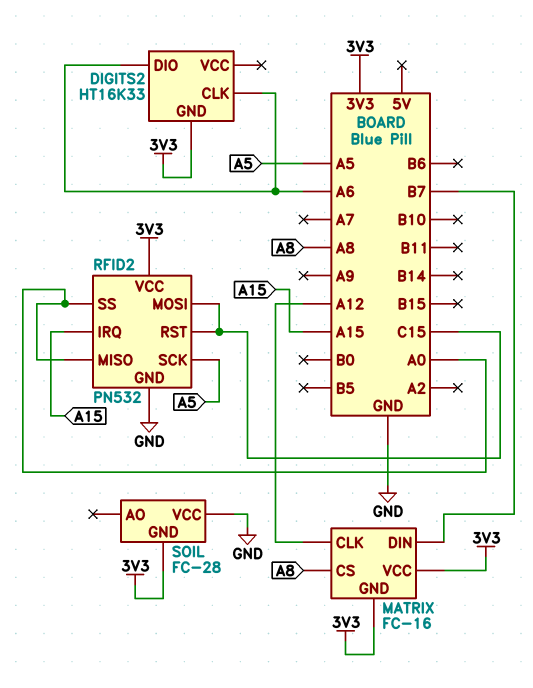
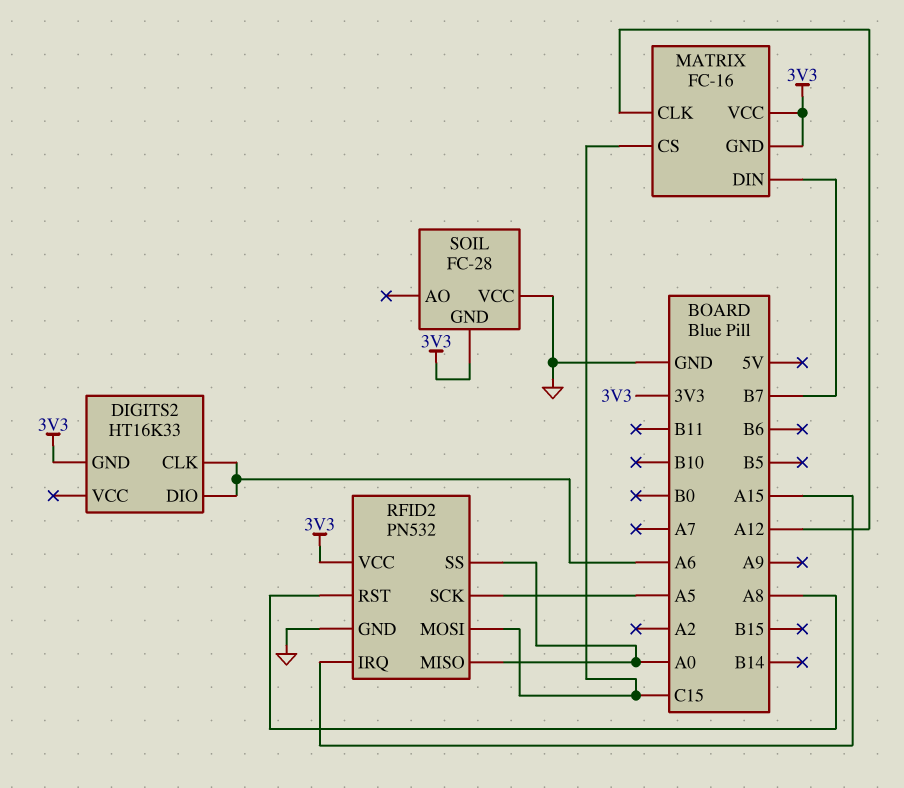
MATRIX pin CS: A8 -> C15
RFID2 pin RST: C15 -> A8

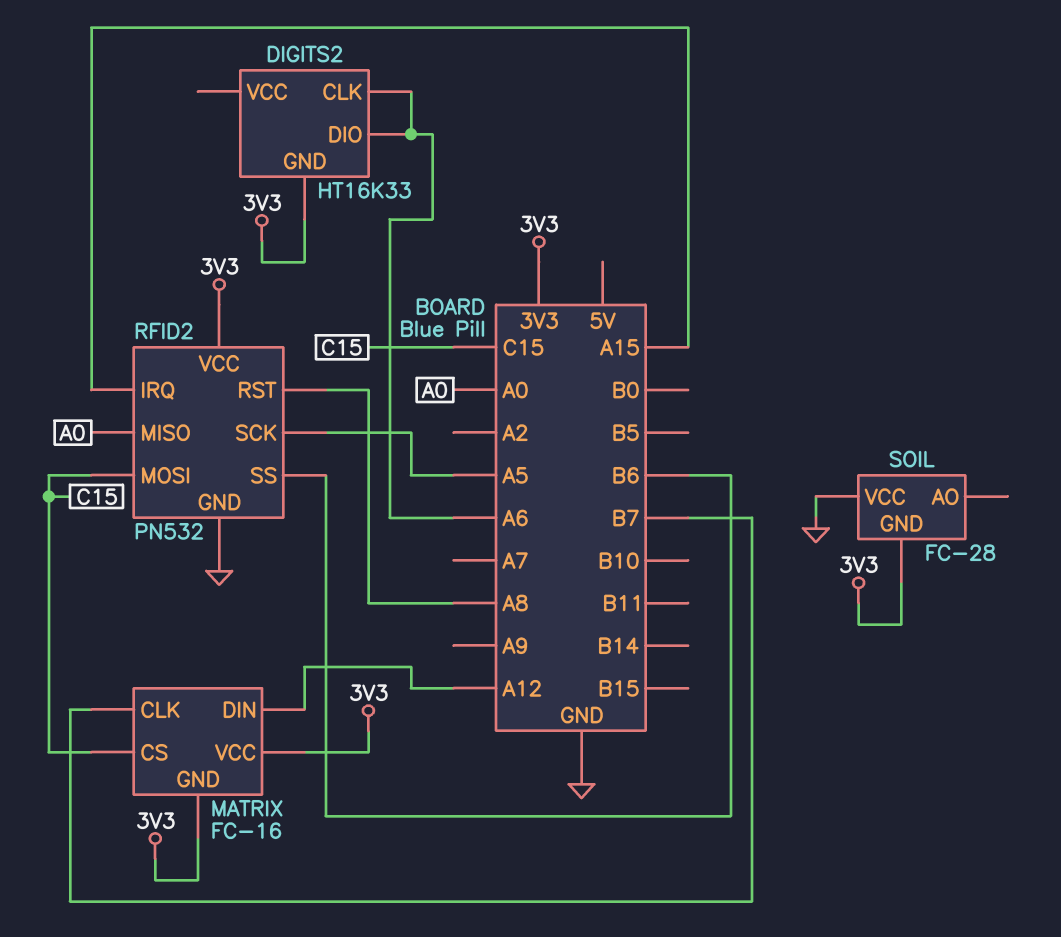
MATRIX pin CLK: A12 -> B7
MATRIX pin DIN: B7 -> A12
RFID2 pin SS: A0 -> B6

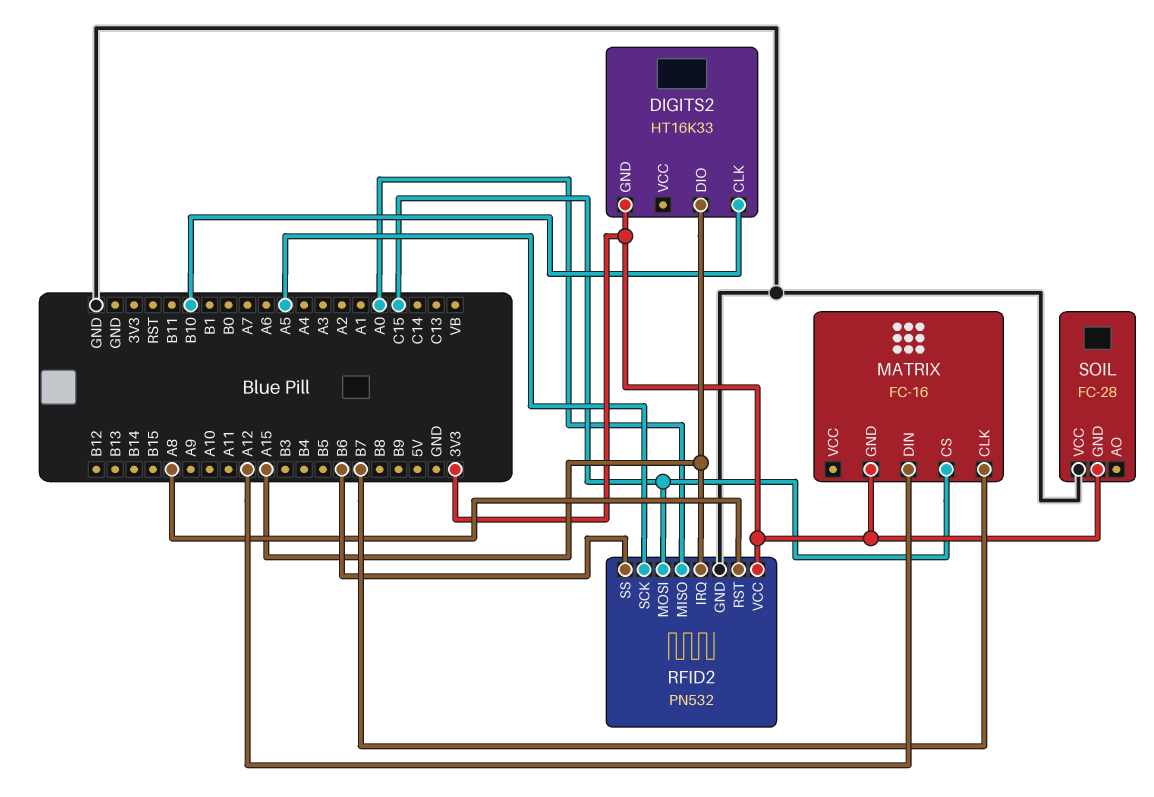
DIGITS2 pin CLK: A6 -> B10
DIGITS2 pin DIO: A6 -> A15
MATRIX pin VCC: 3V3 -> none

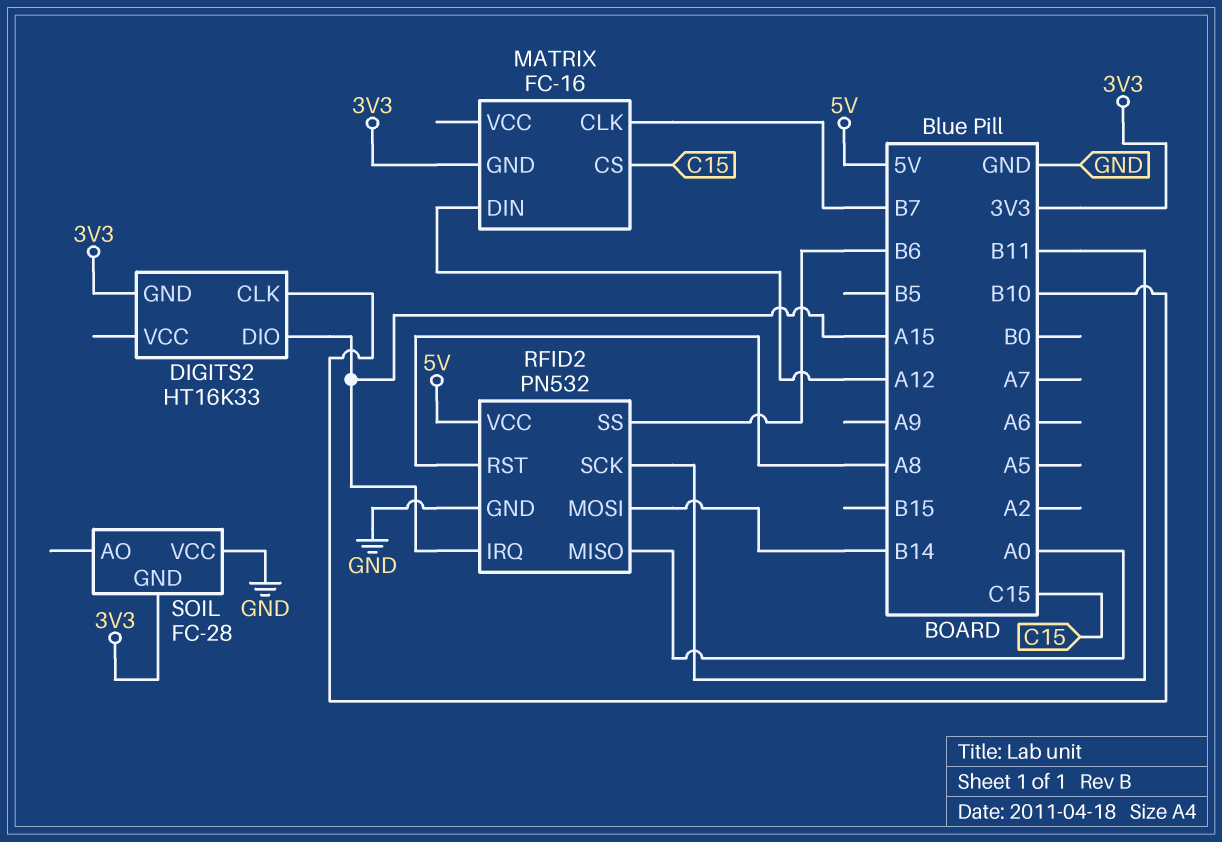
RFID2 pin MOSI: C15 -> B14
RFID2 pin SCK: A5 -> B11
RFID2 pin VCC: 3V3 -> 5V

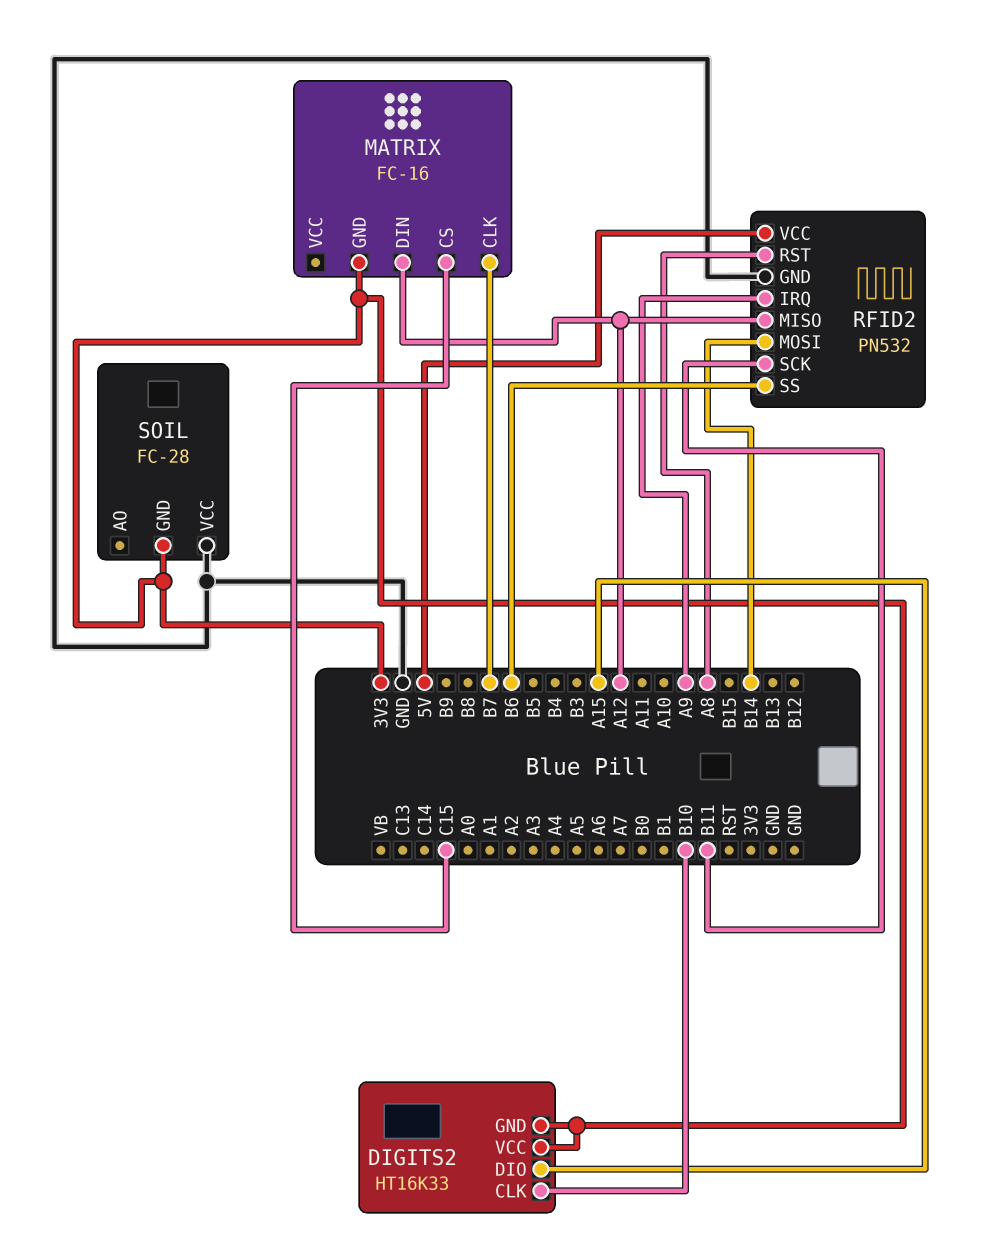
DIGITS2 pin VCC: none -> 3V3
RFID2 pin IRQ: A15 -> A9
RFID2 pin MISO: A0 -> A12

